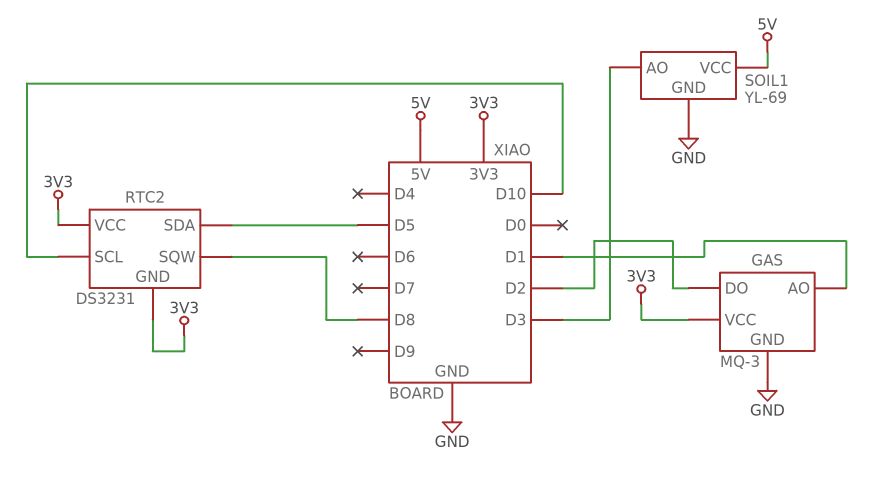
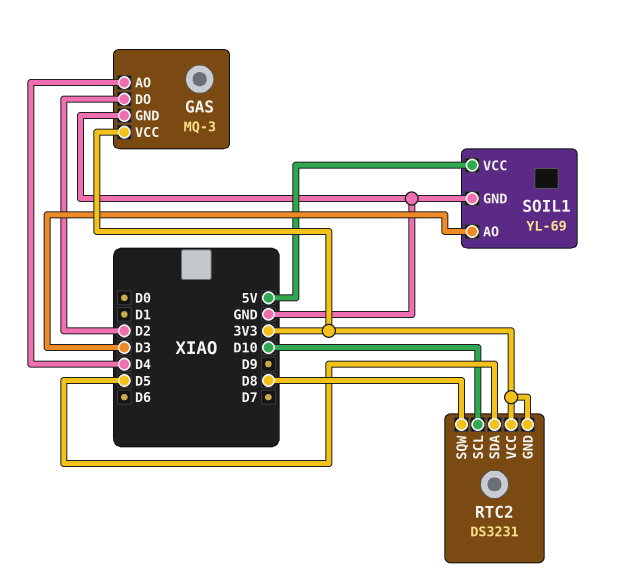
GAS pin AO: D1 -> D4

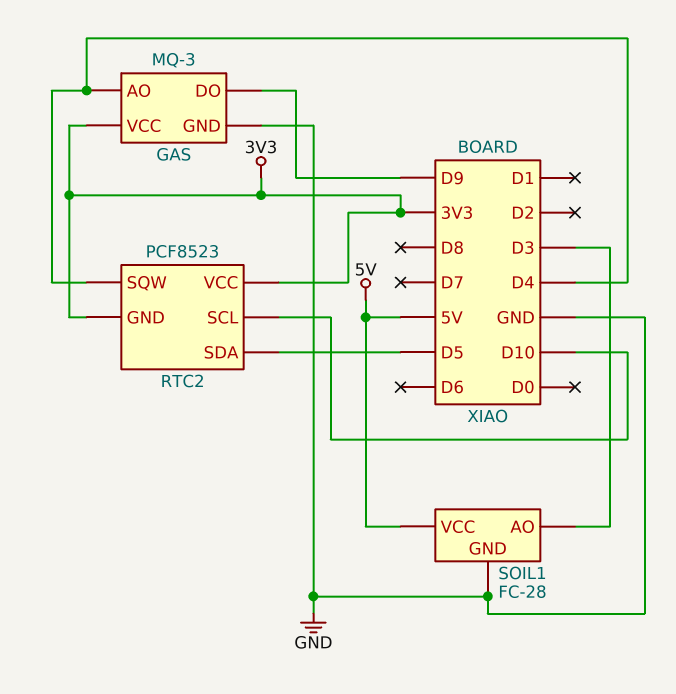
GAS pin DO: D2 -> D9
RTC2: DS3231 -> PCF8523
RTC2 pin SQW: D8 -> D4
SOIL1: YL-69 -> FC-28

